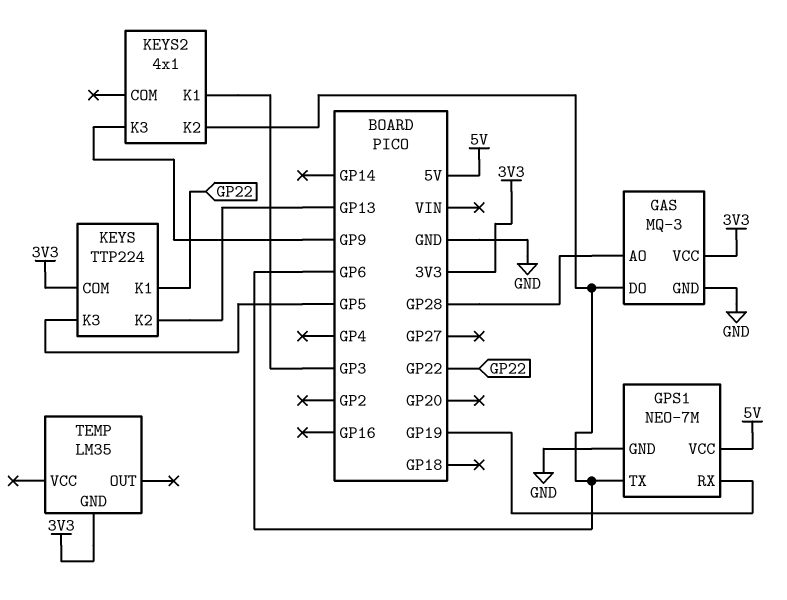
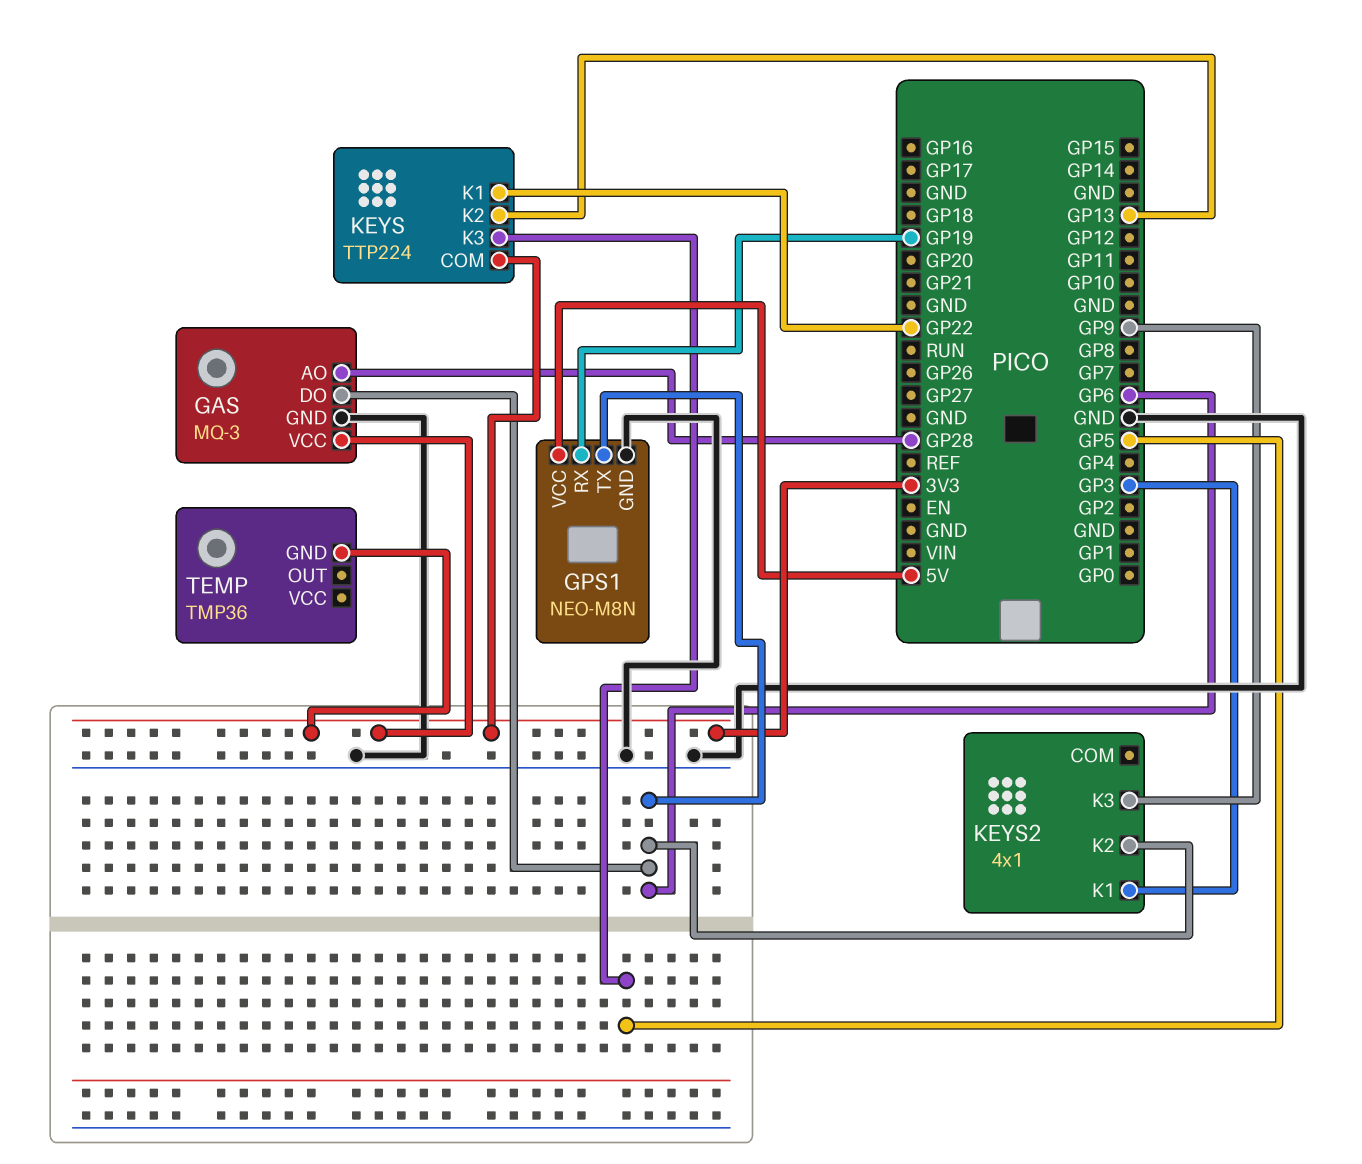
GPS1: NEO-7M -> NEO-M8N
TEMP: LM35 -> TMP36

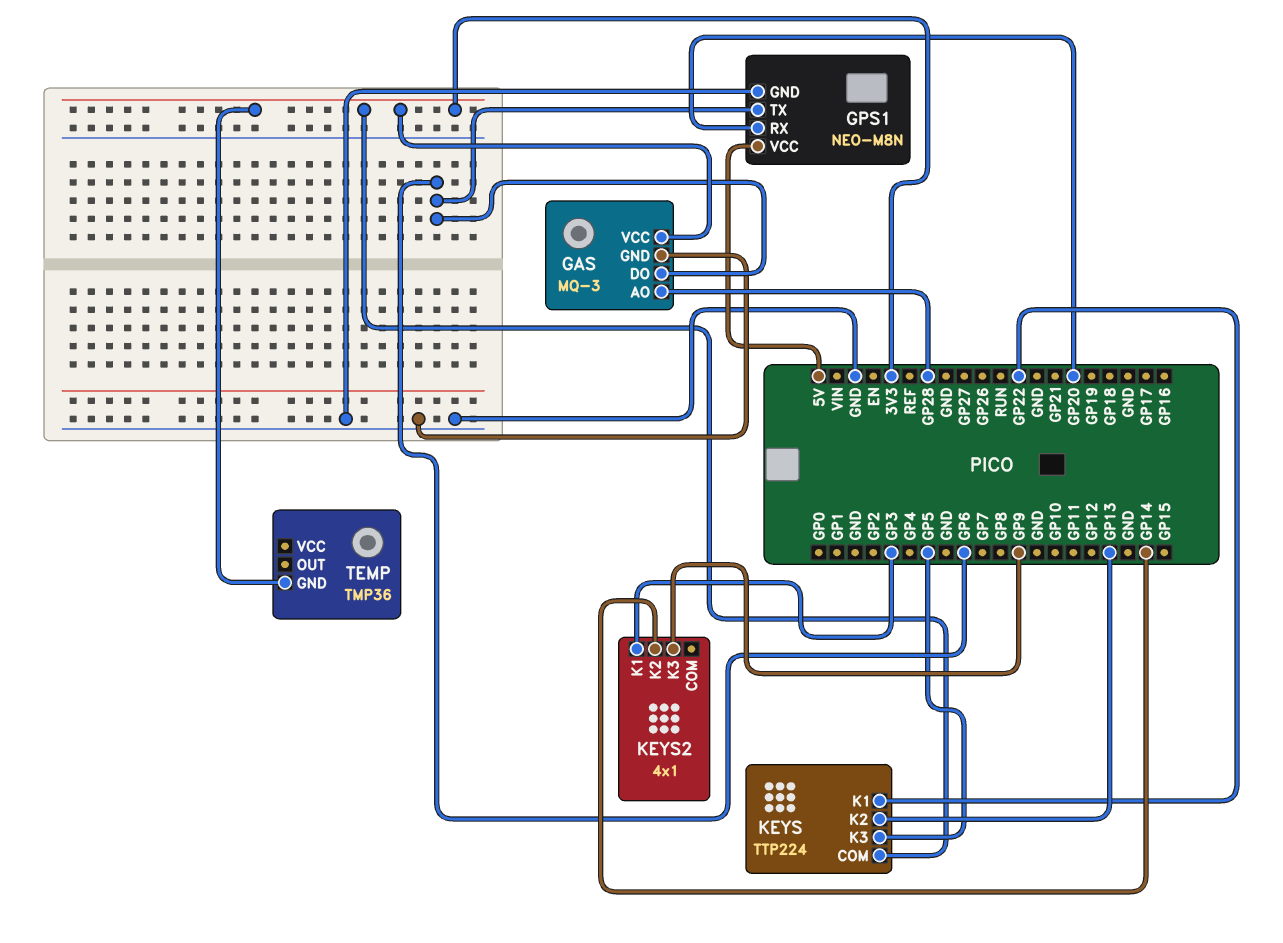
GPS1 pin RX: GP19 -> GP20
KEYS2 pin K2: GP6 -> GP14

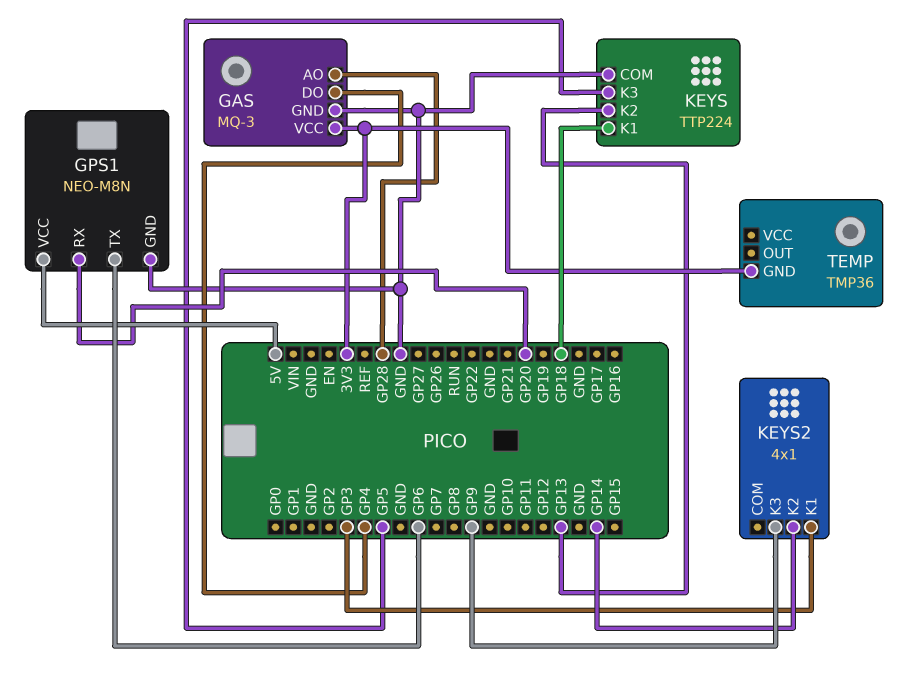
GAS pin DO: GP6 -> GP4
KEYS pin COM: 3V3 -> GND
KEYS pin K1: GP22 -> GP18

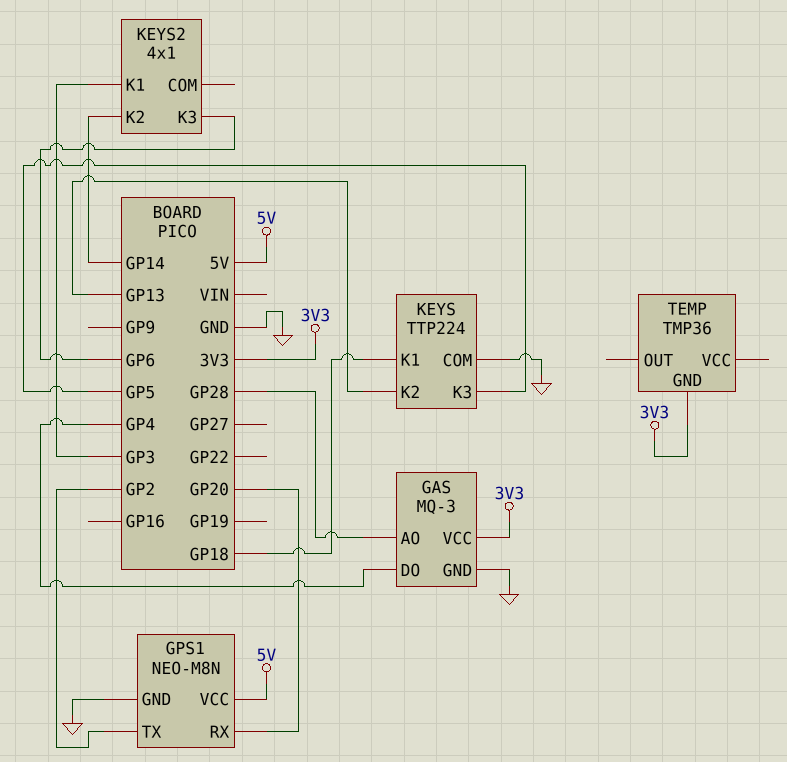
GPS1 pin TX: GP6 -> GP2
KEYS2 pin K3: GP9 -> GP6

